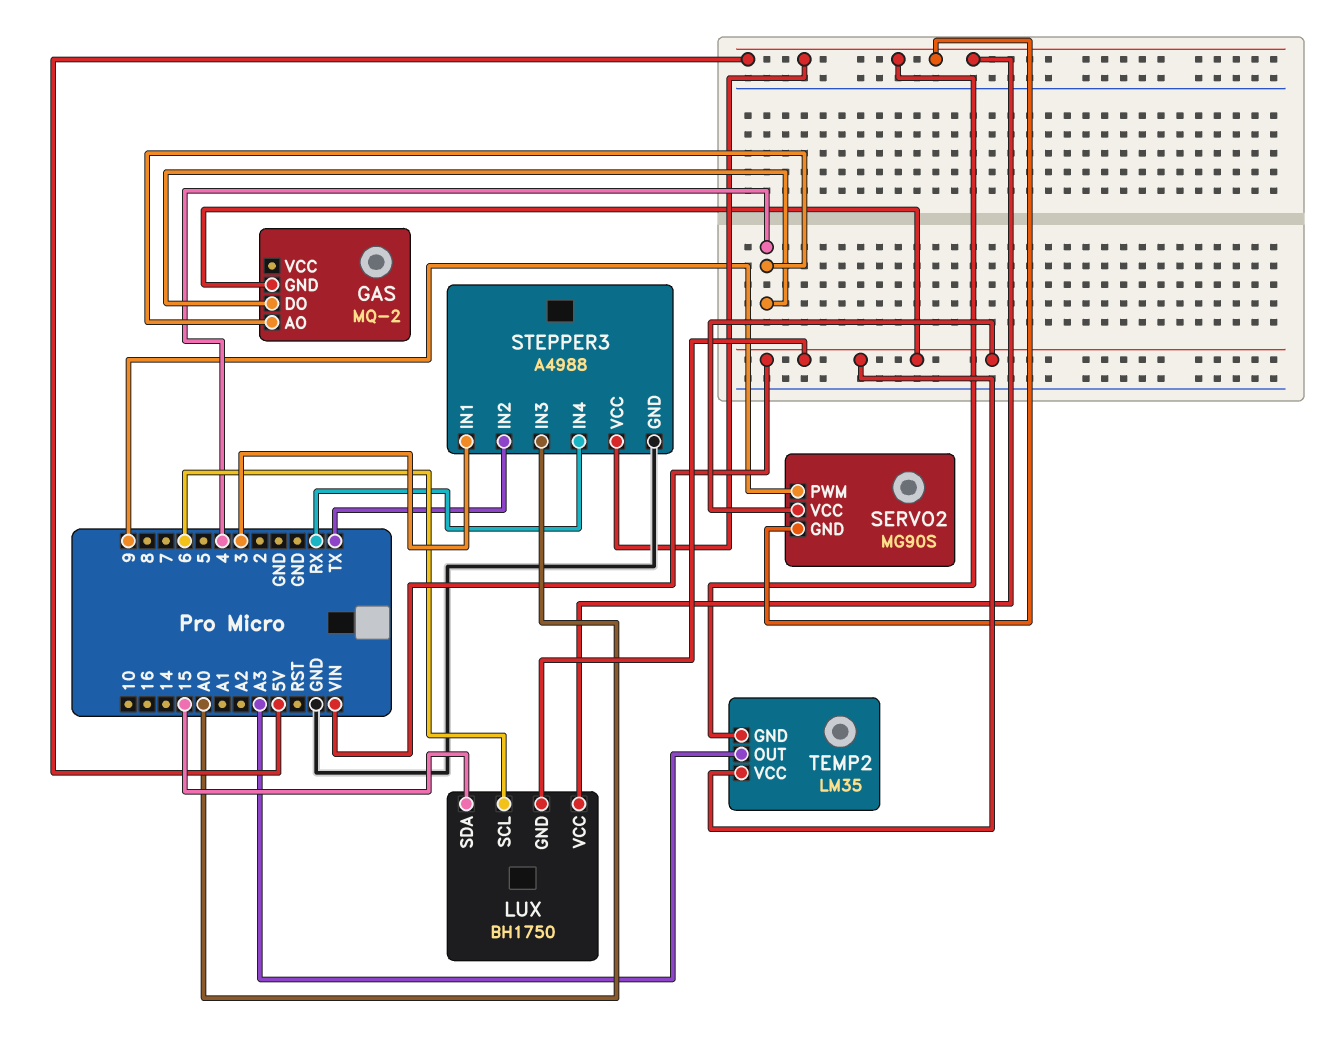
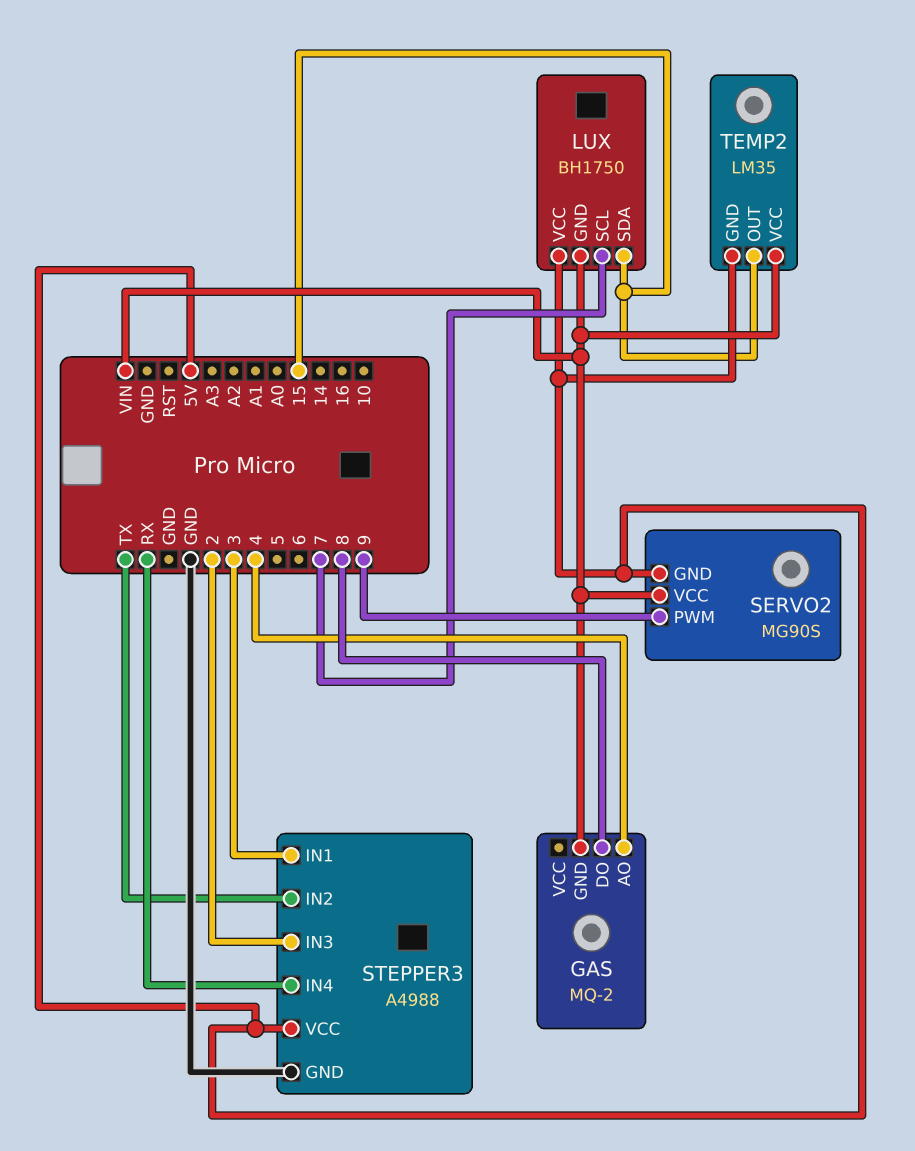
GAS pin DO: 4 -> 8
LUX pin SCL: 6 -> 7
STEPPER3 pin IN3: A0 -> 2
TEMP2 pin OUT: A3 -> 15

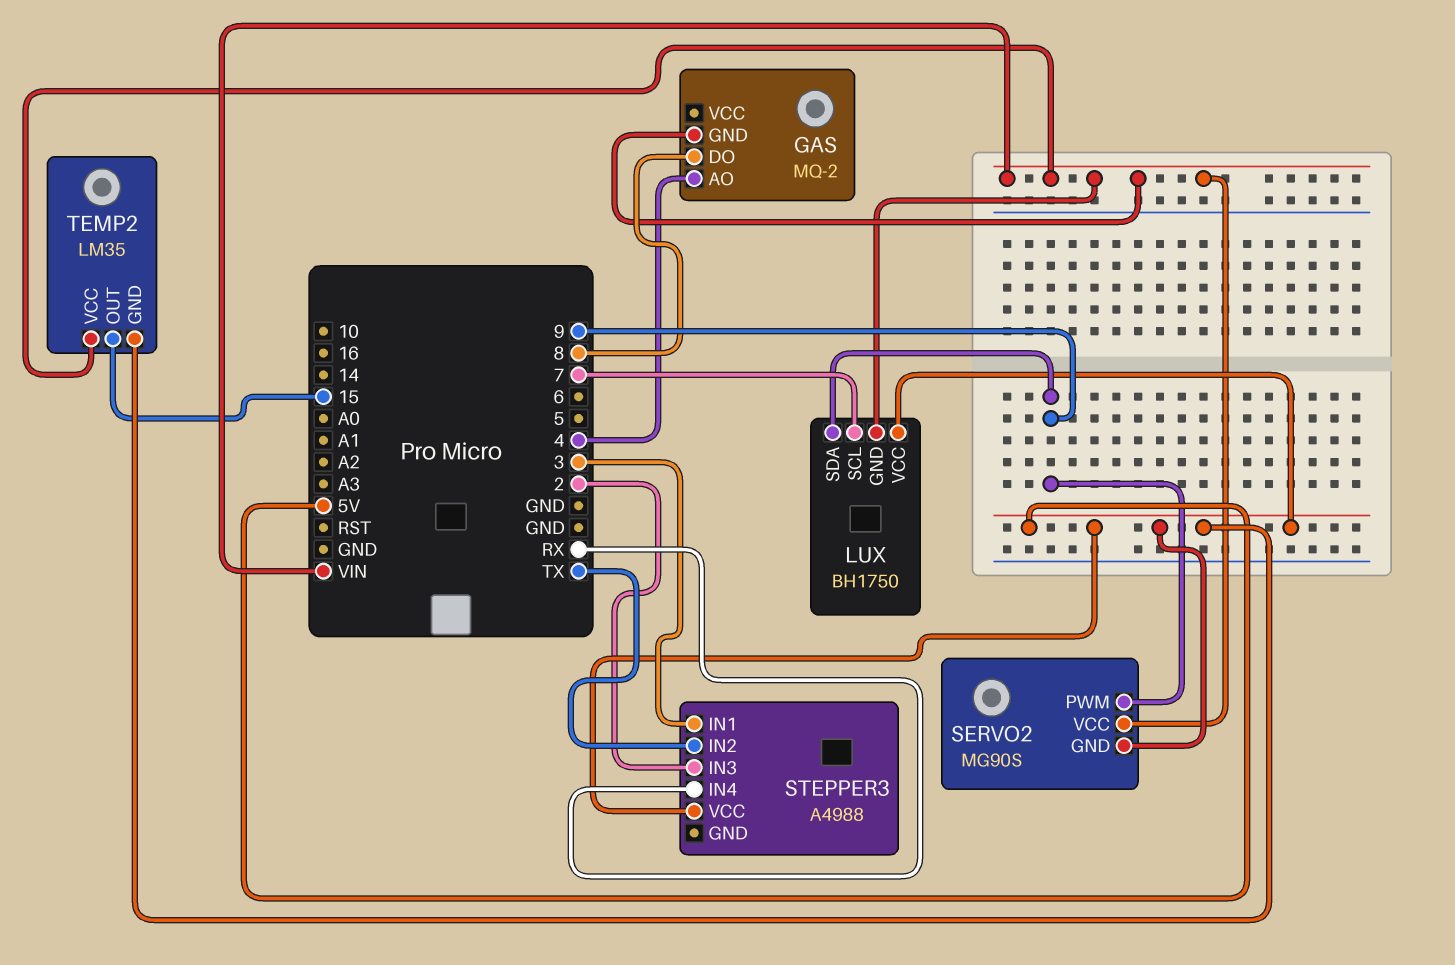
LUX pin SDA: 15 -> 9
STEPPER3 pin GND: GND -> none

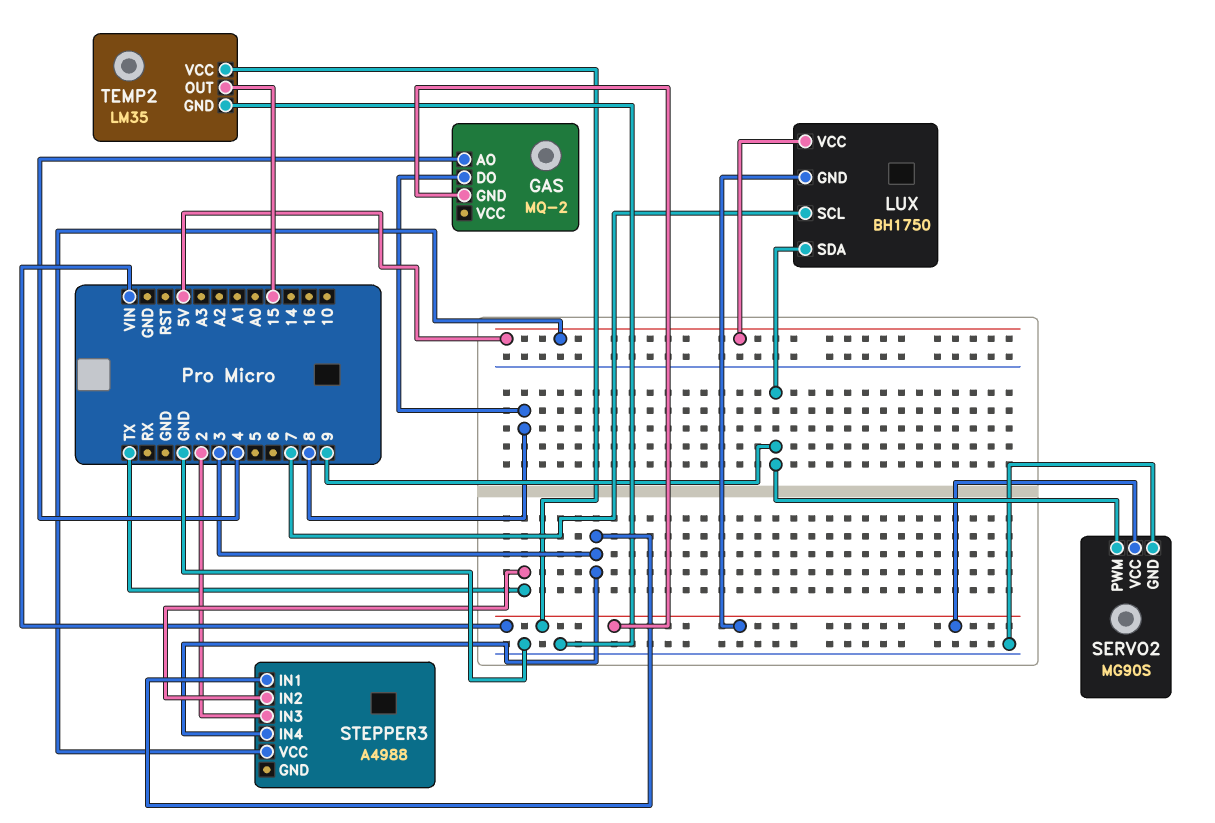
SERVO2 pin GND: 5V -> GND
STEPPER3 pin IN4: RX -> 3
TEMP2 pin GND: 5V -> GND

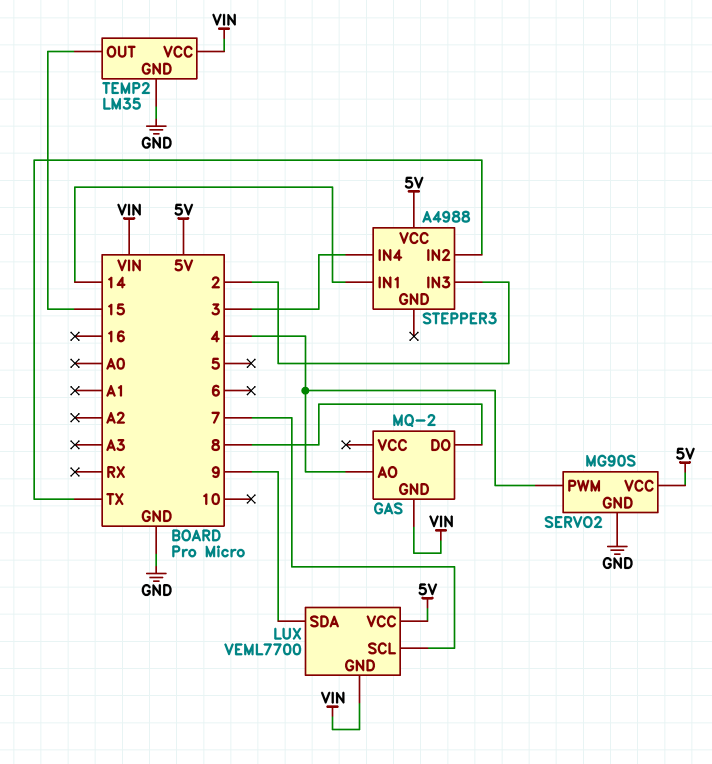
LUX: BH1750 -> VEML7700
SERVO2 pin PWM: 9 -> 4
SERVO2 pin VCC: VIN -> 5V
STEPPER3 pin IN1: 3 -> 14

